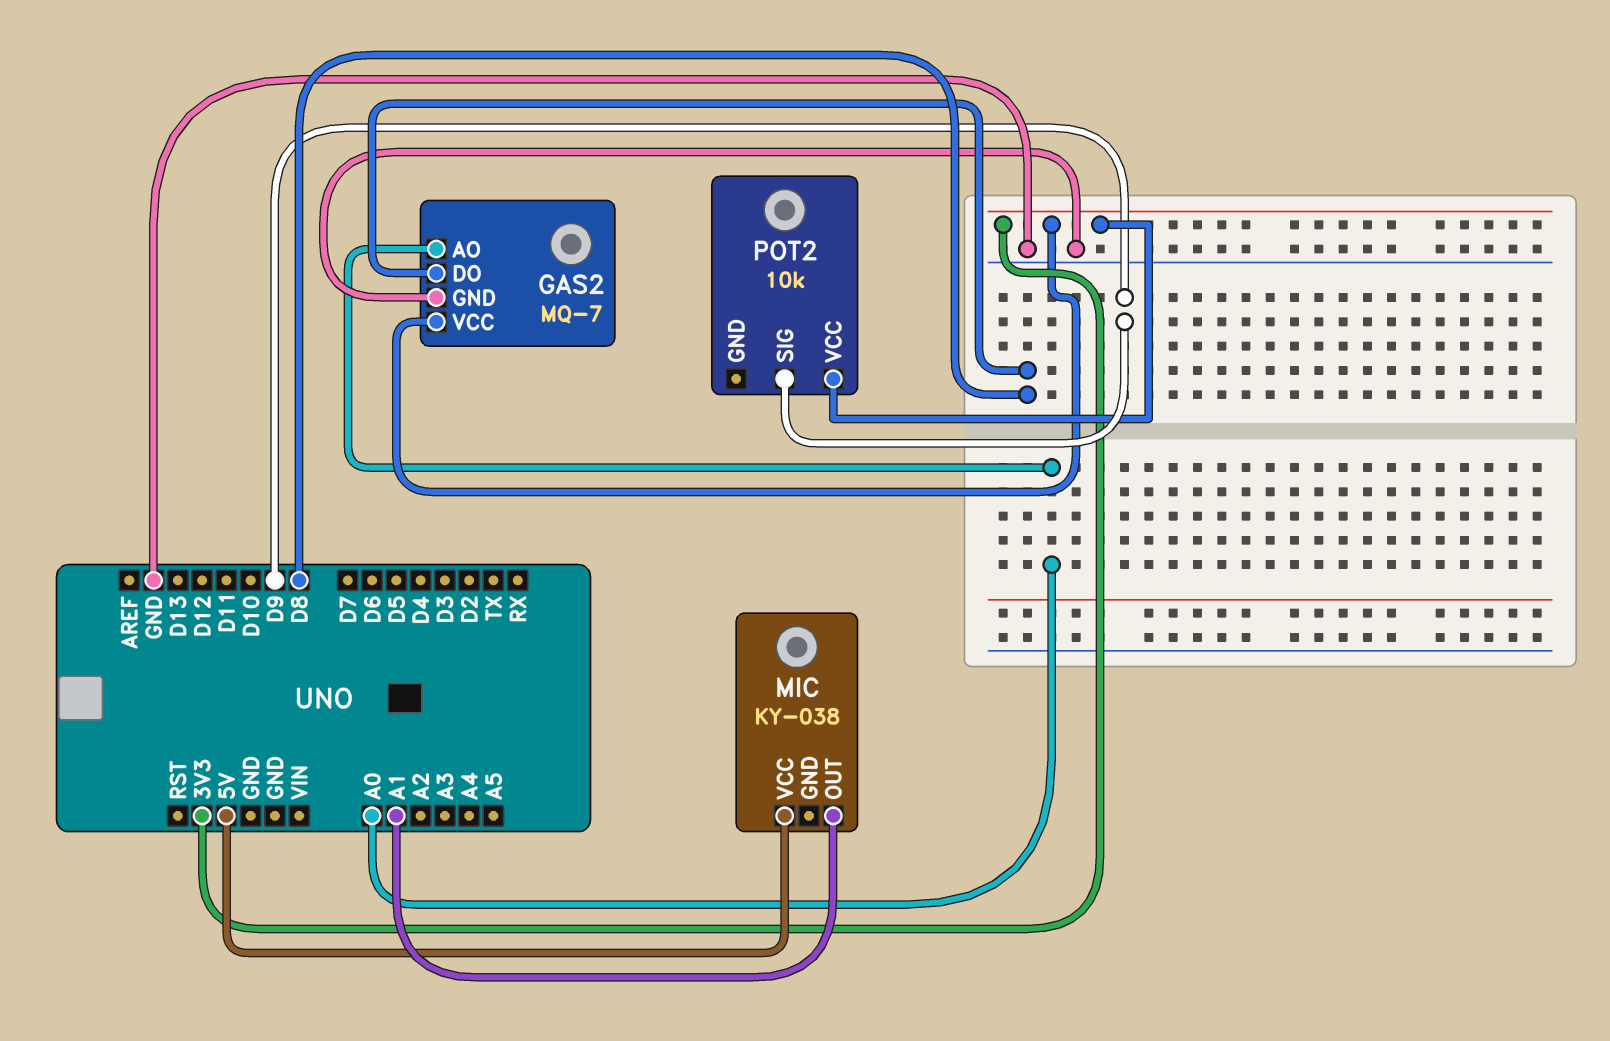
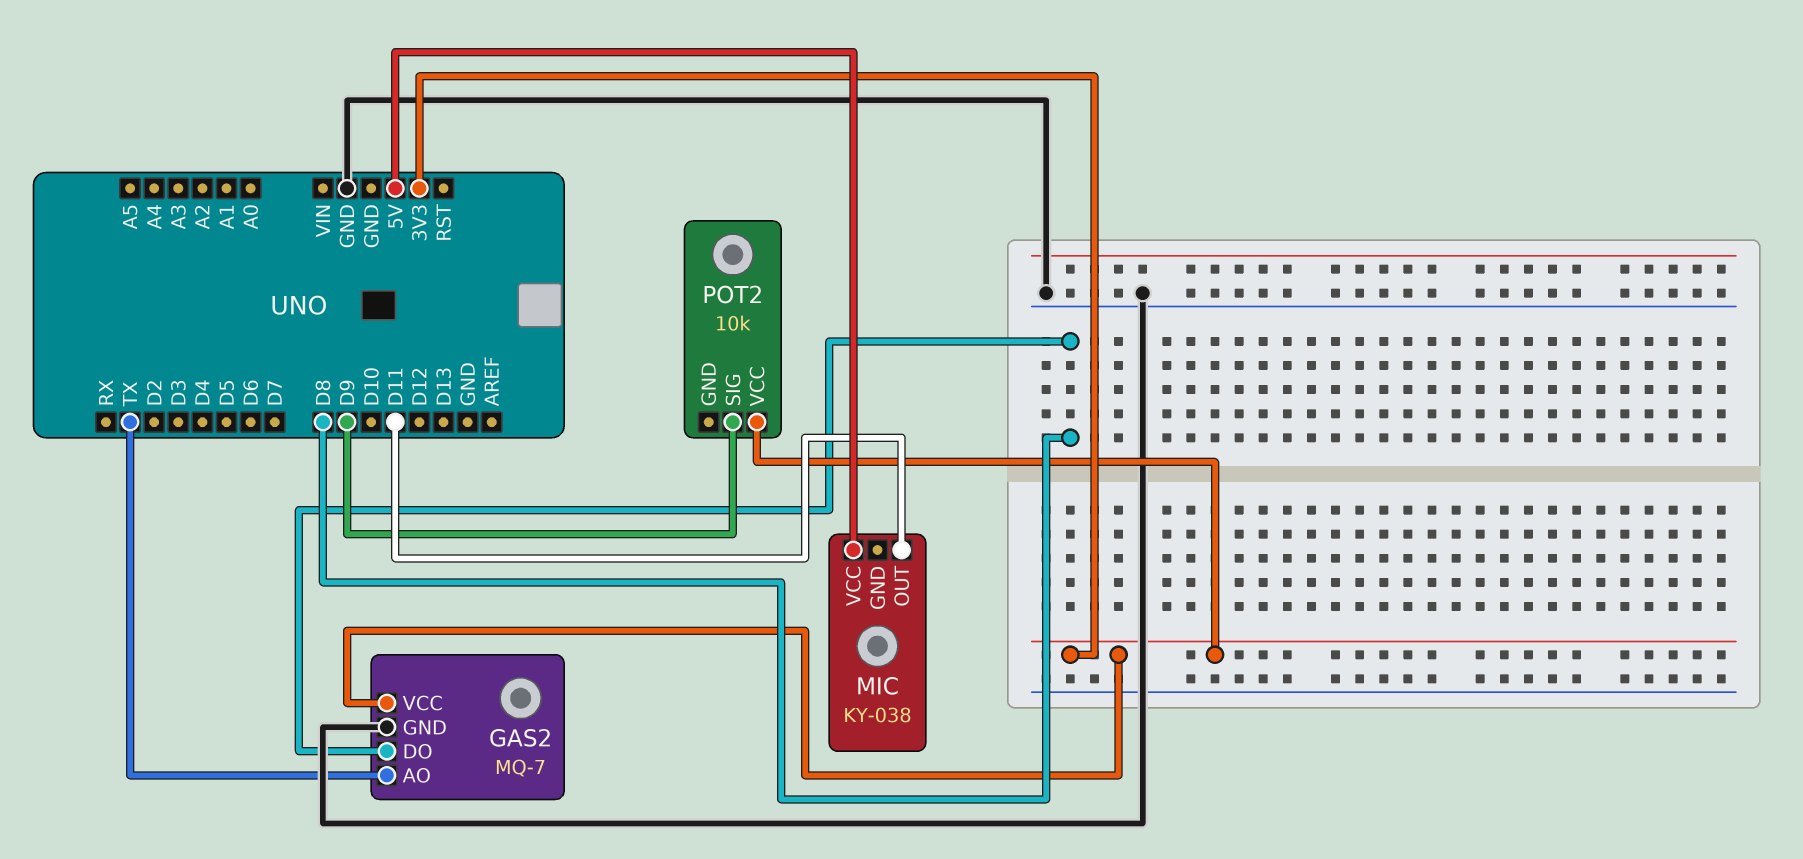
GAS2 pin AO: A0 -> TX
MIC pin OUT: A1 -> D11

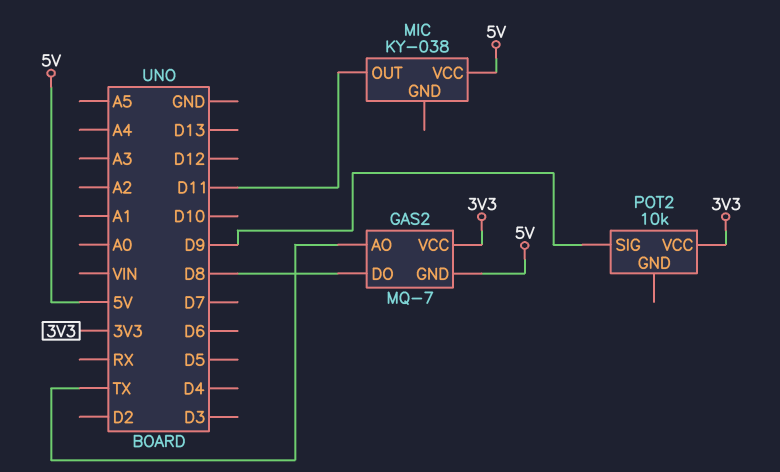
GAS2 pin GND: GND -> 5V

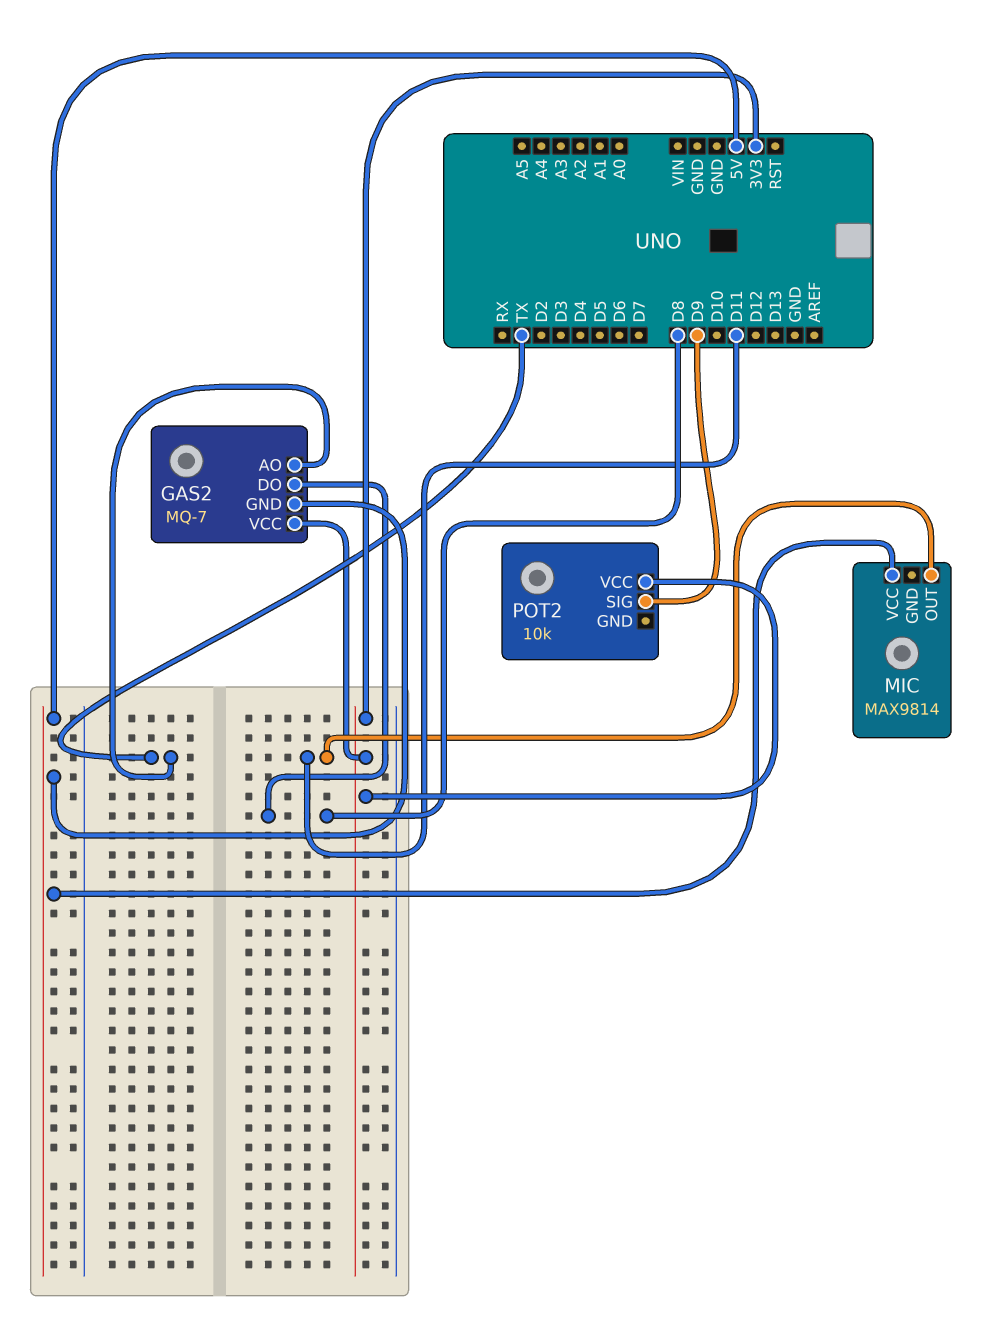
MIC: KY-038 -> MAX9814

